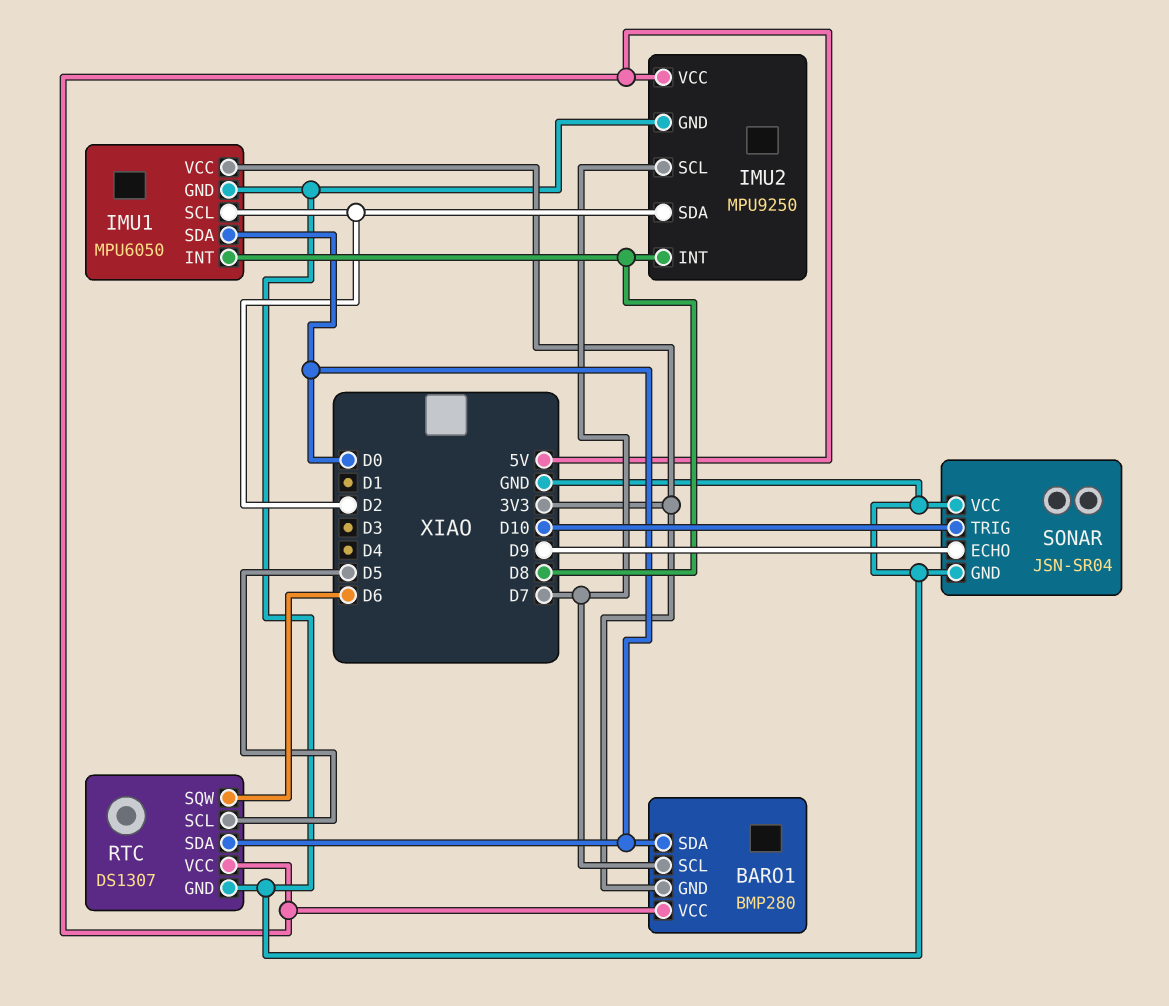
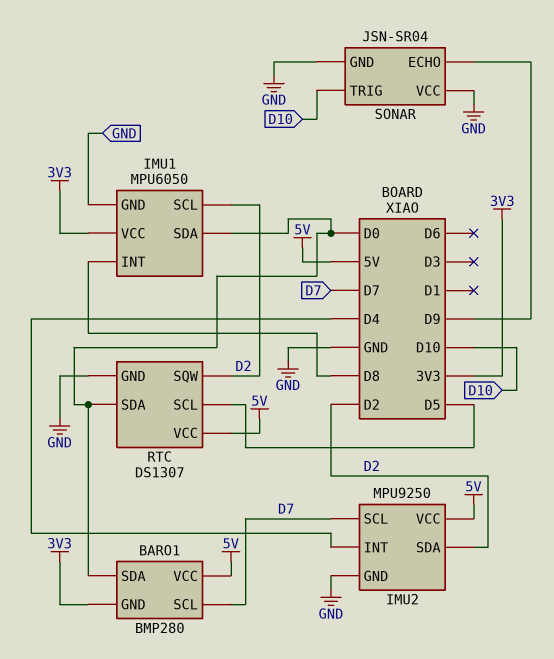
IMU2 pin INT: D8 -> D4
RTC pin SQW: D6 -> D2

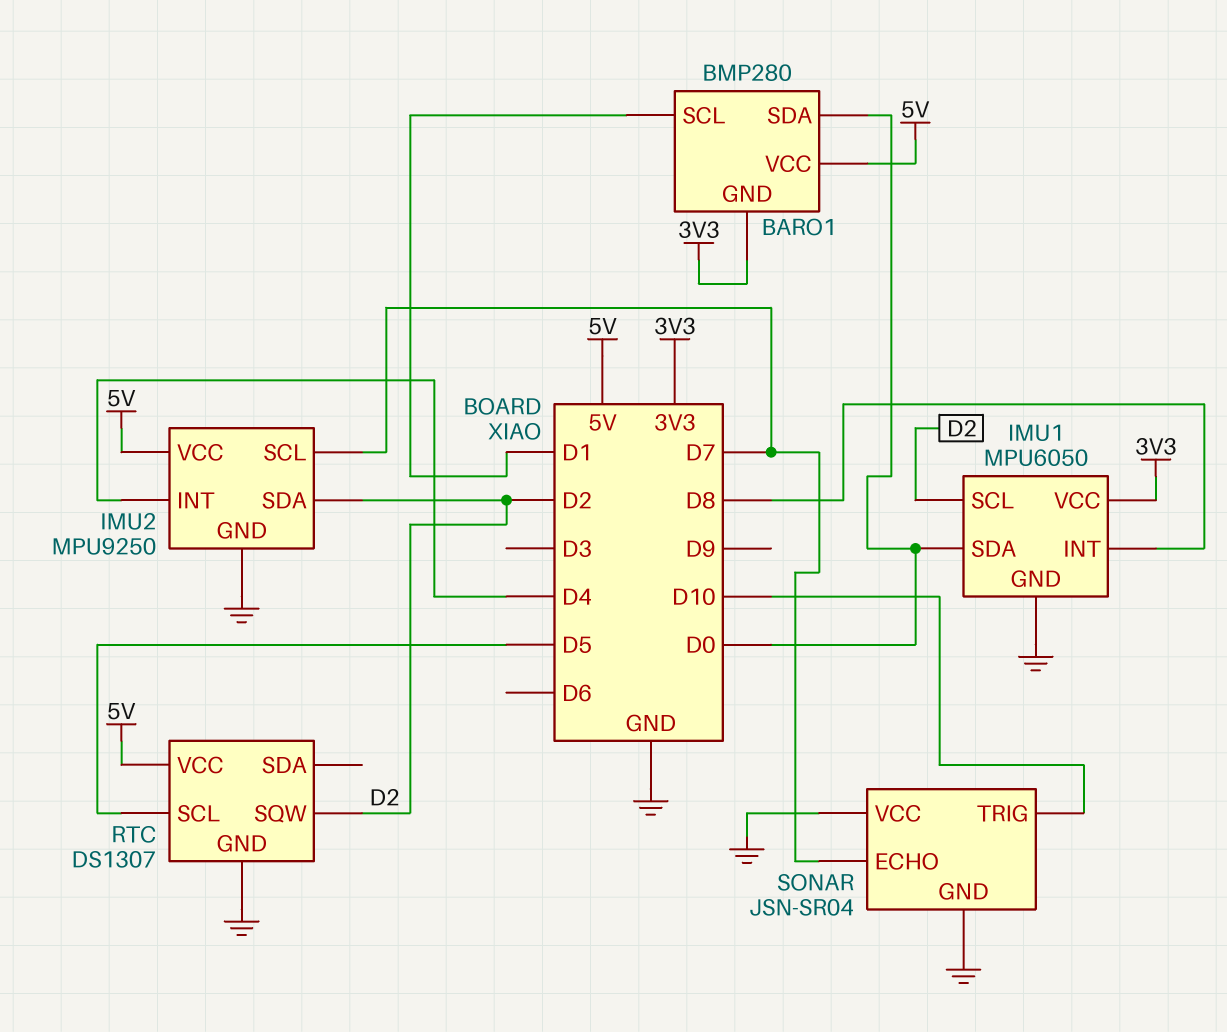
BARO1 pin SCL: D7 -> D1
RTC pin SDA: D0 -> none
SONAR pin ECHO: D9 -> D7

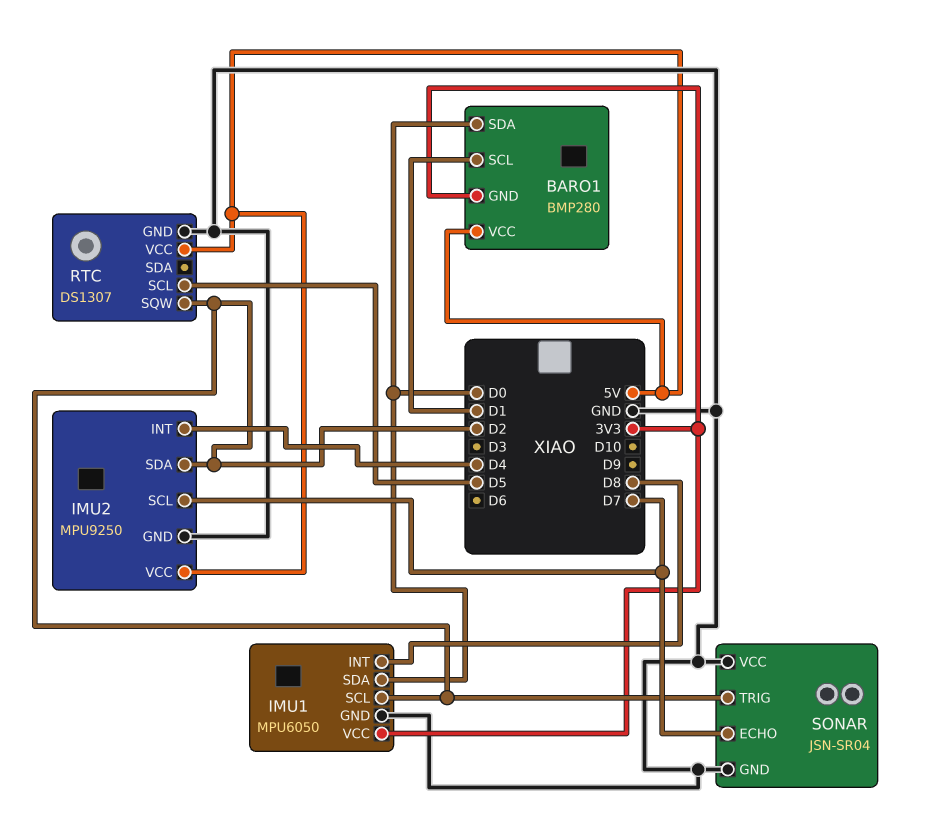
SONAR pin TRIG: D10 -> D2

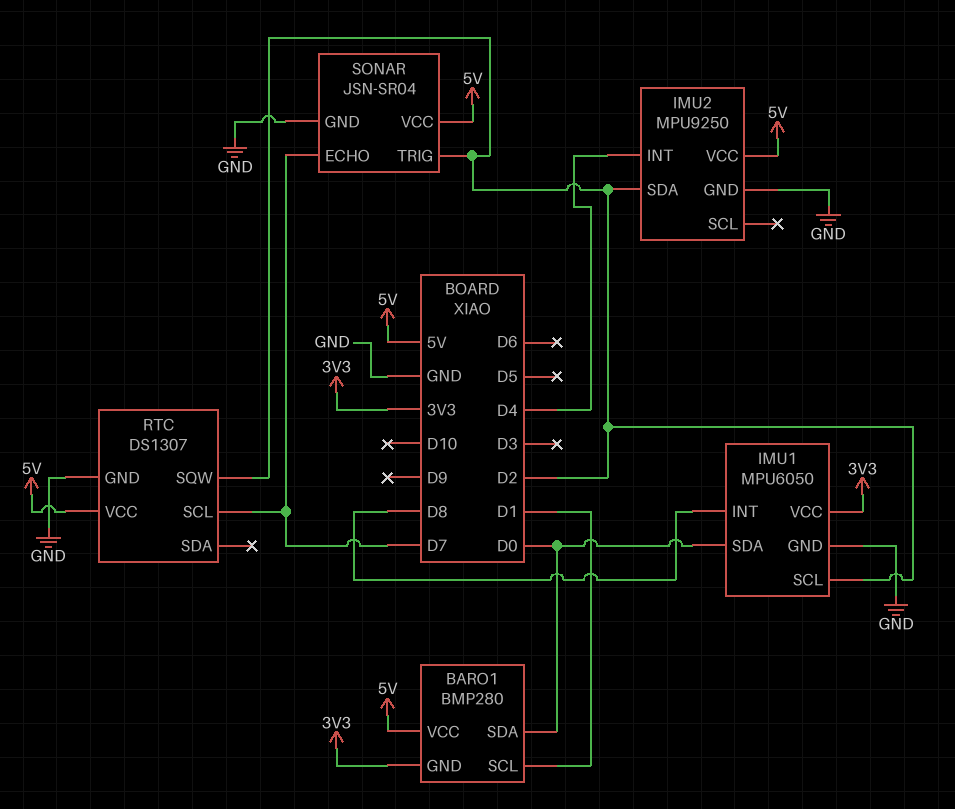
IMU2 pin SCL: D7 -> none
RTC pin SCL: D5 -> D7
SONAR pin VCC: GND -> 5V

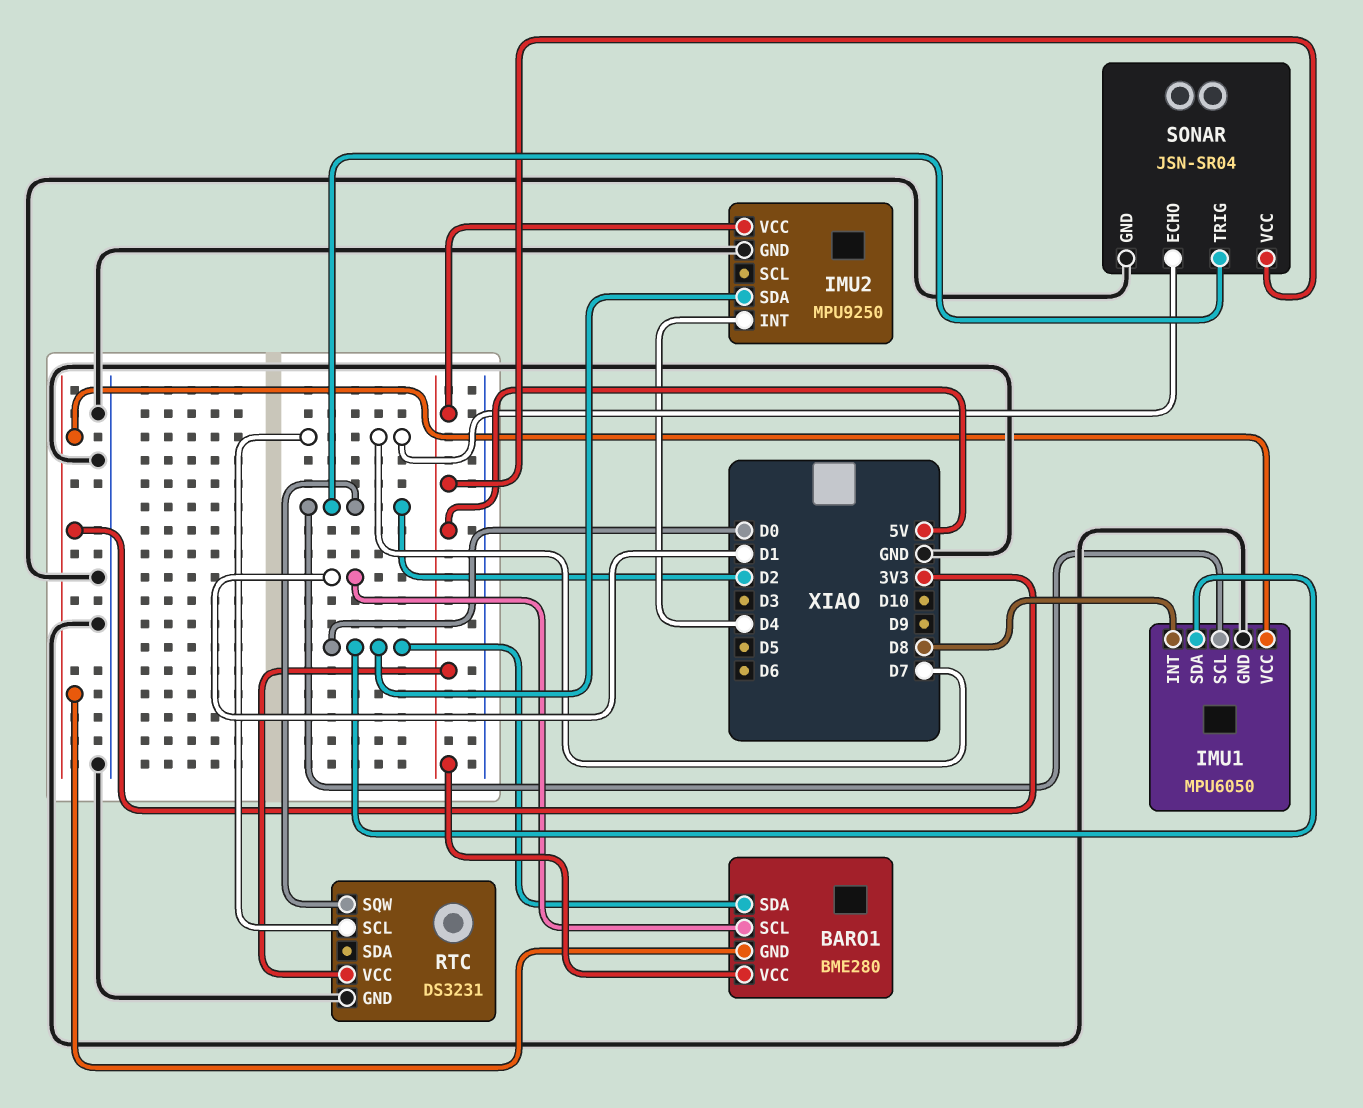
BARO1: BMP280 -> BME280
IMU2 pin SDA: D2 -> D0
RTC: DS1307 -> DS3231

